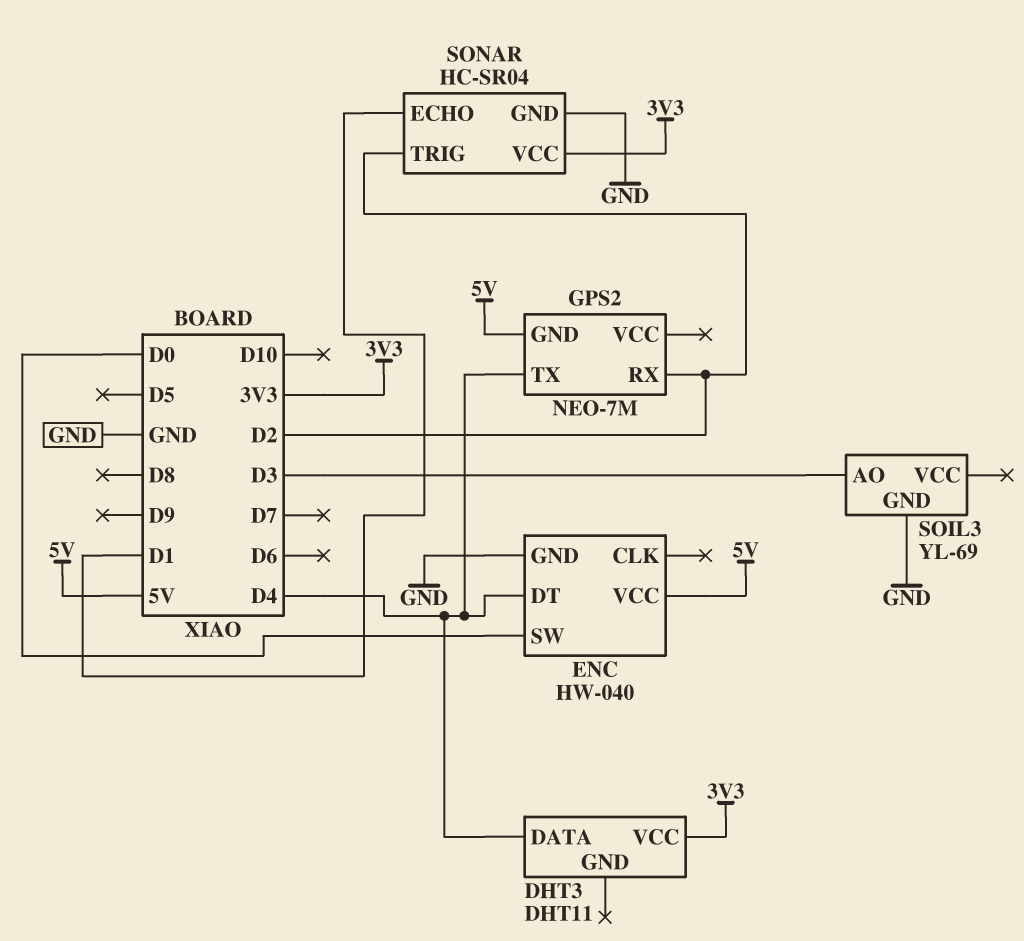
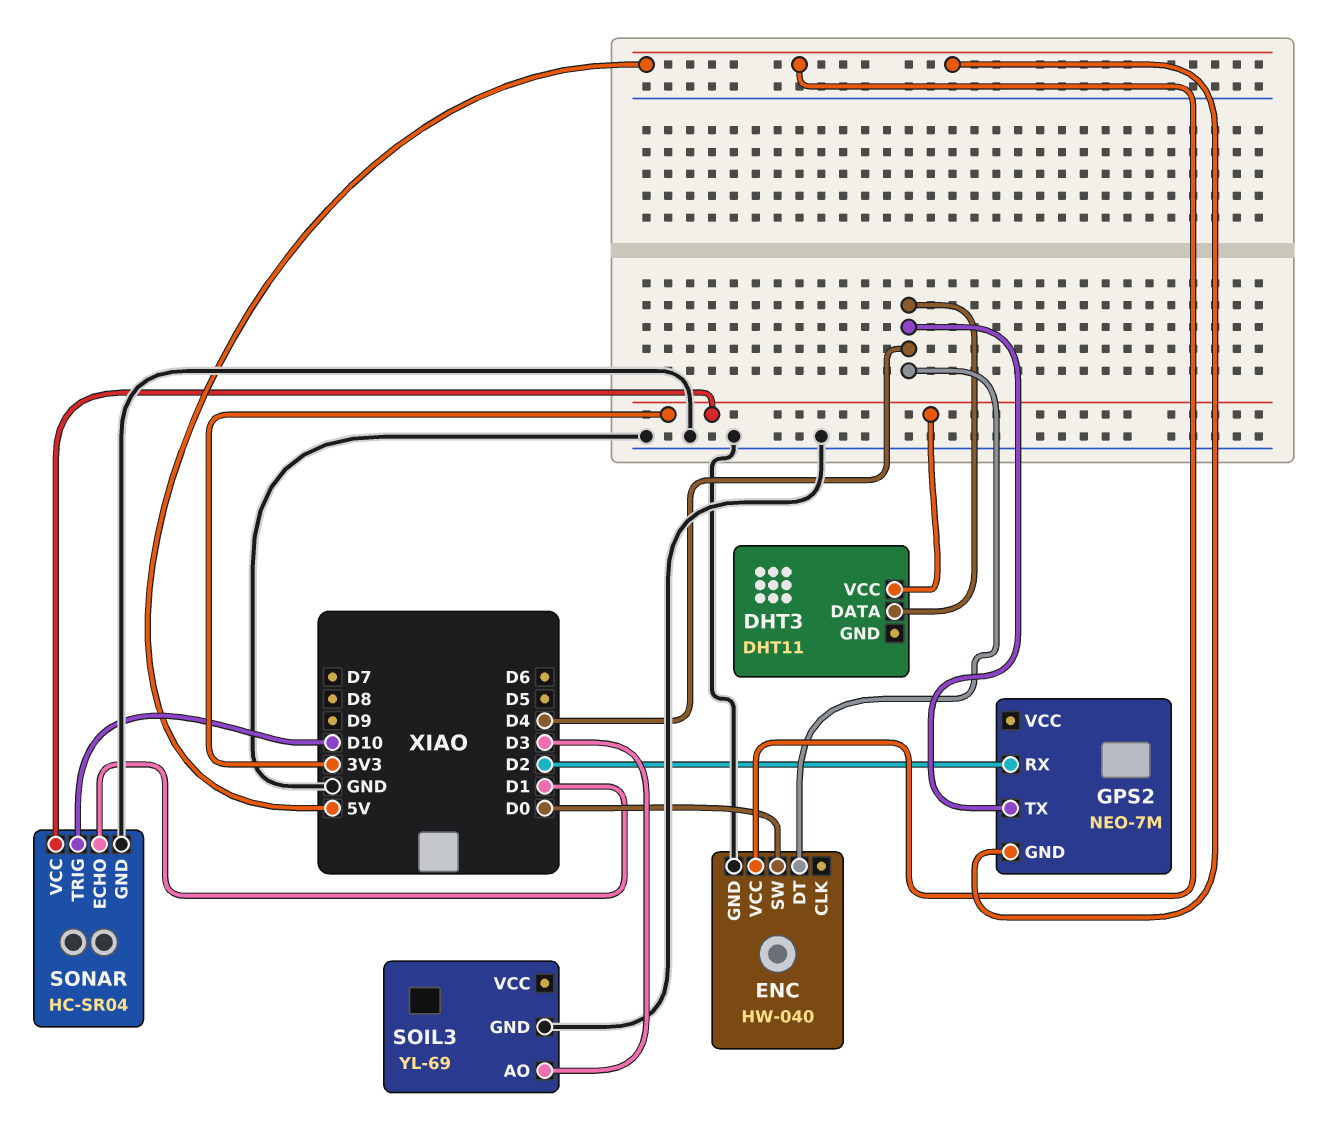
SONAR pin TRIG: D2 -> D10

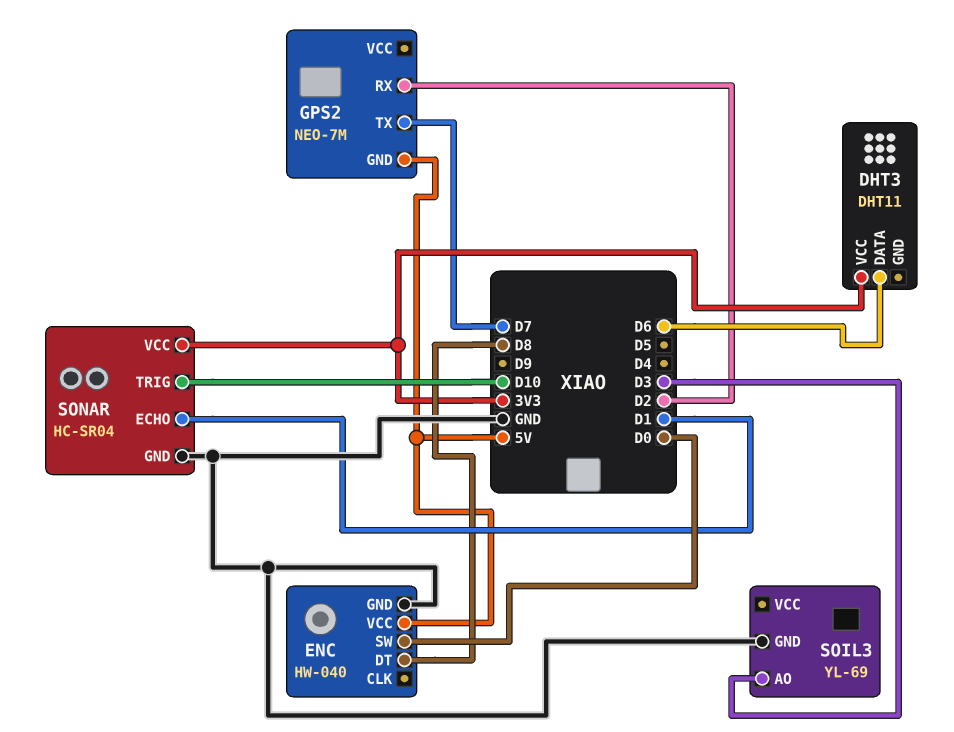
DHT3 pin DATA: D4 -> D6
ENC pin DT: D4 -> D8
GPS2 pin TX: D4 -> D7

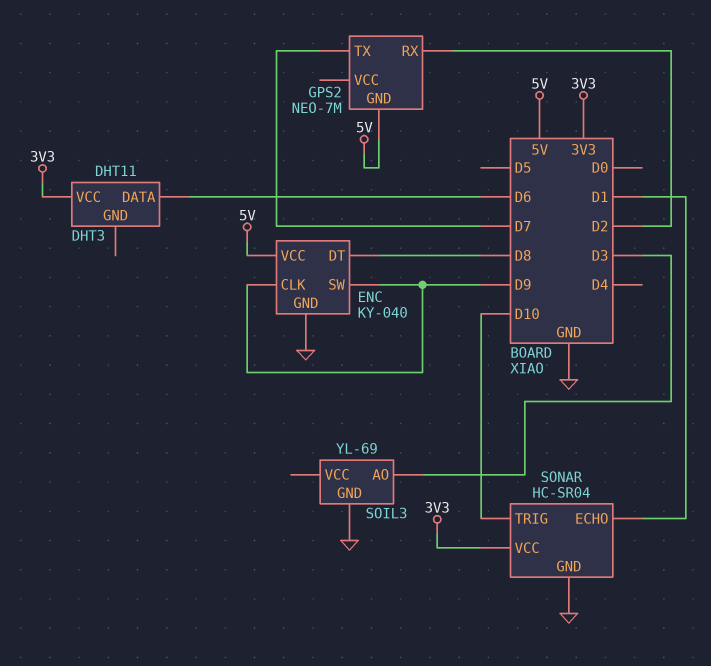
ENC: HW-040 -> KY-040
ENC pin CLK: none -> D9
ENC pin SW: D0 -> D9

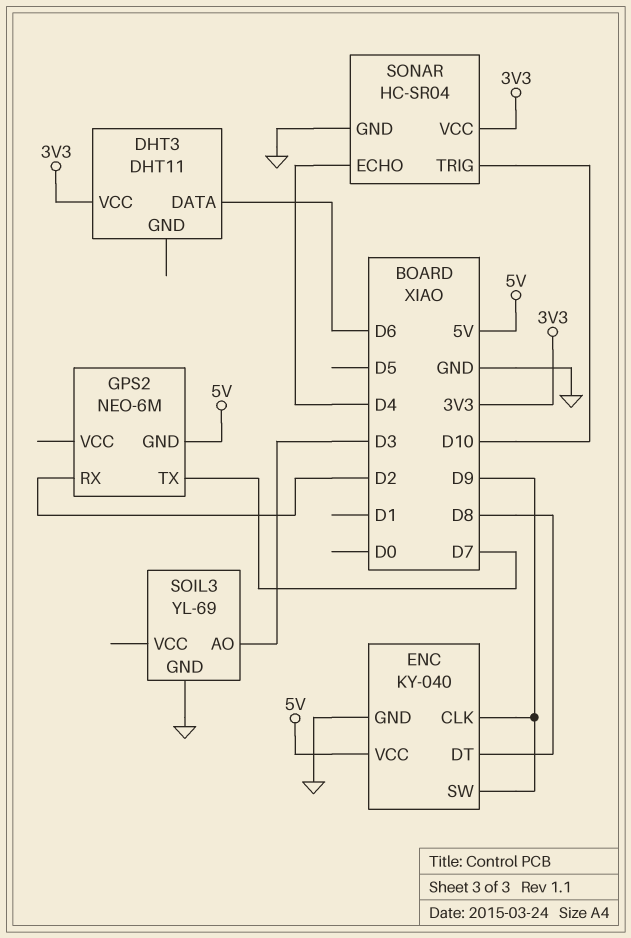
GPS2: NEO-7M -> NEO-6M
SONAR pin ECHO: D1 -> D4

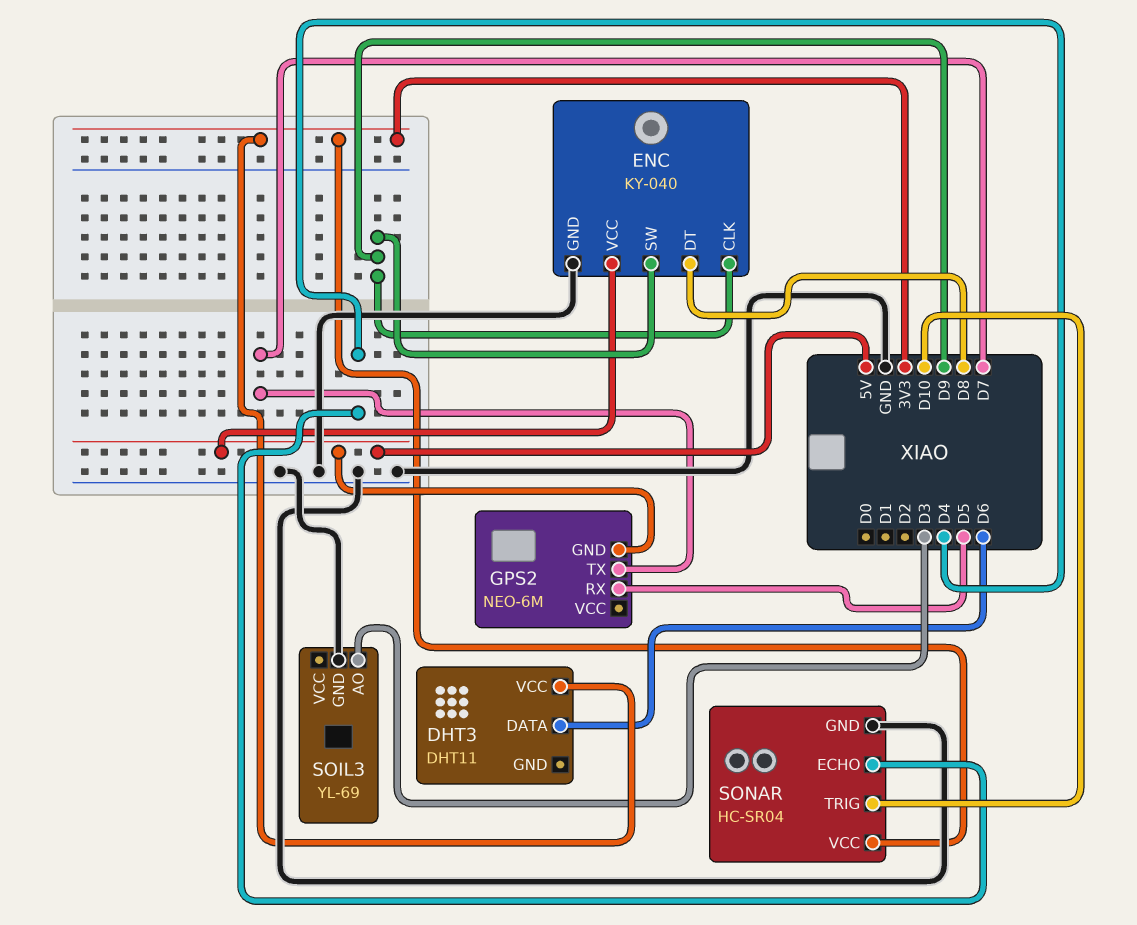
GPS2 pin RX: D2 -> D5

